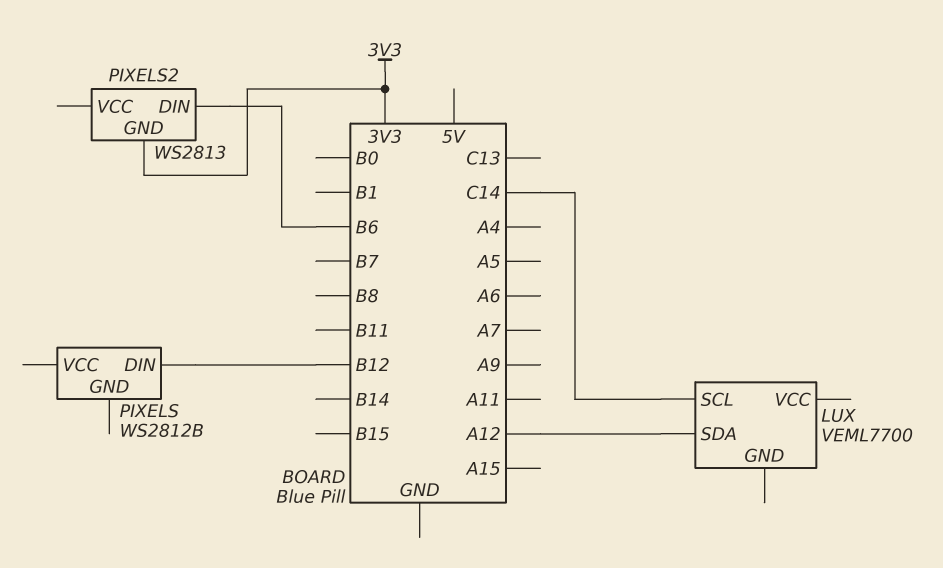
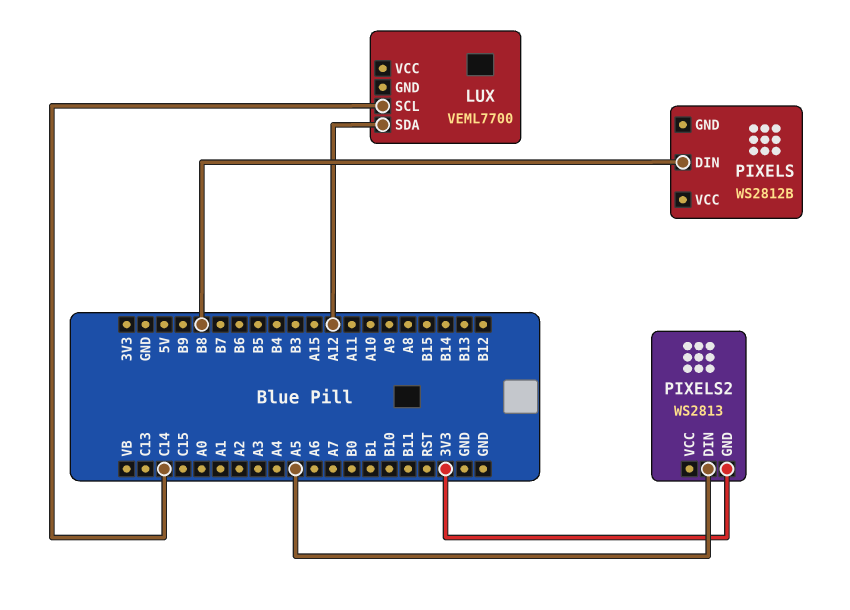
PIXELS pin DIN: B12 -> B8
PIXELS2 pin DIN: B6 -> A5

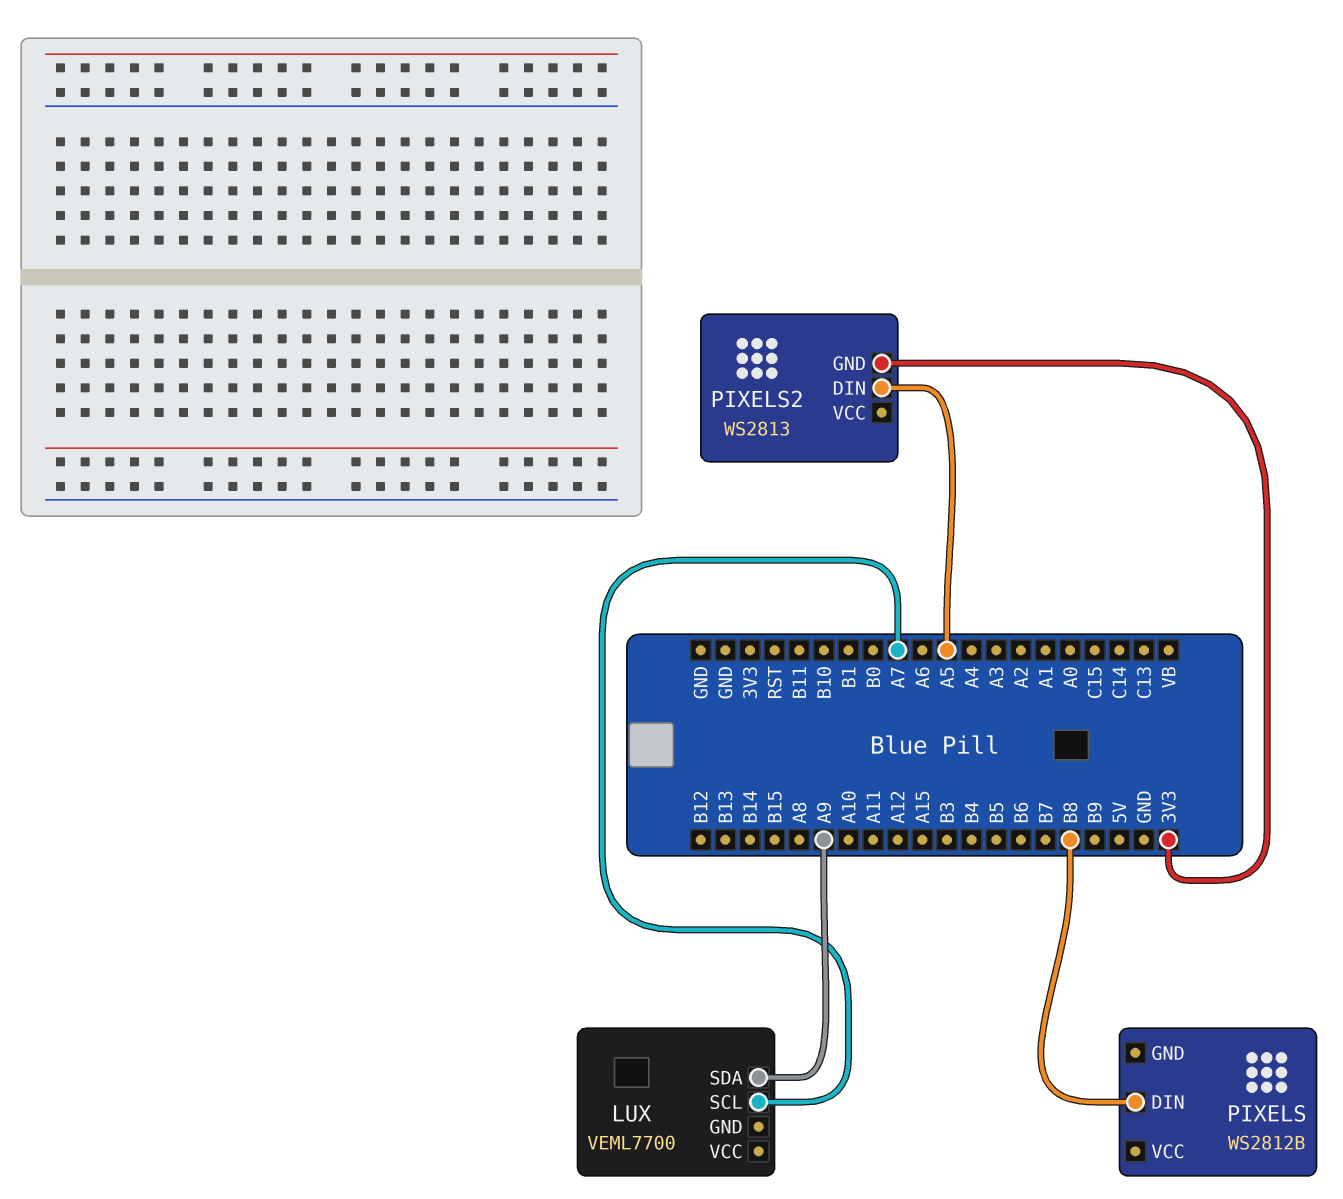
LUX pin SCL: C14 -> A7
LUX pin SDA: A12 -> A9

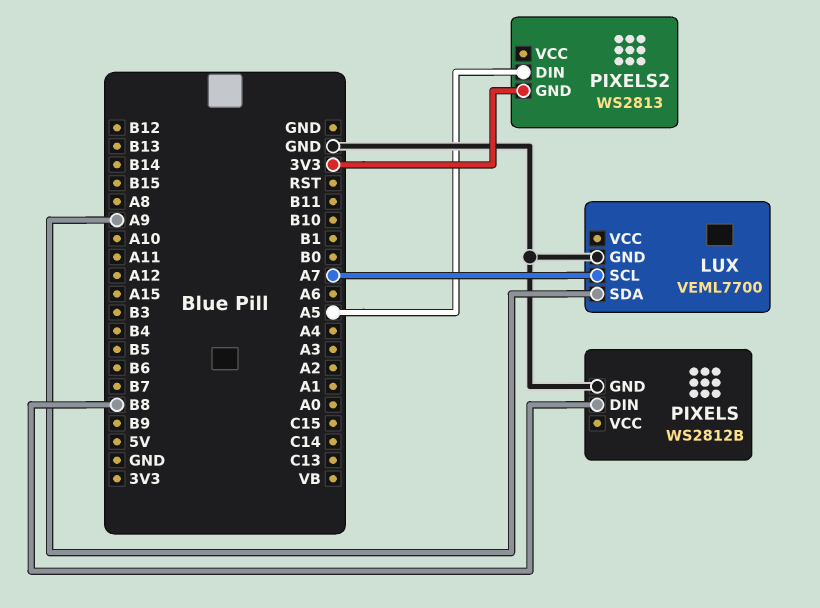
LUX pin GND: none -> GND
PIXELS pin GND: none -> GND

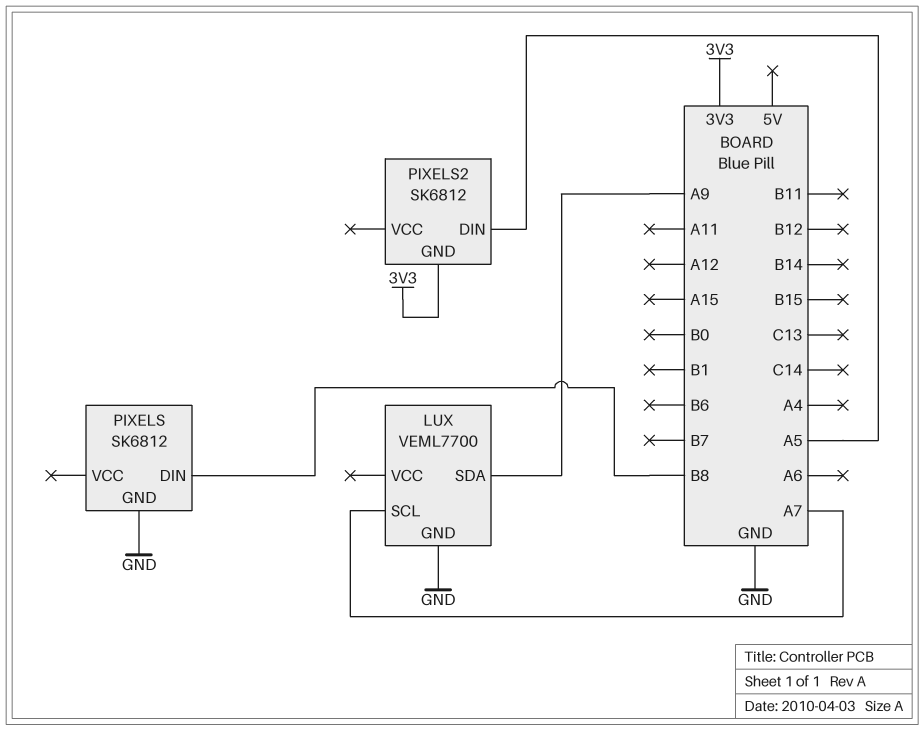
PIXELS: WS2812B -> SK6812
PIXELS2: WS2813 -> SK6812

